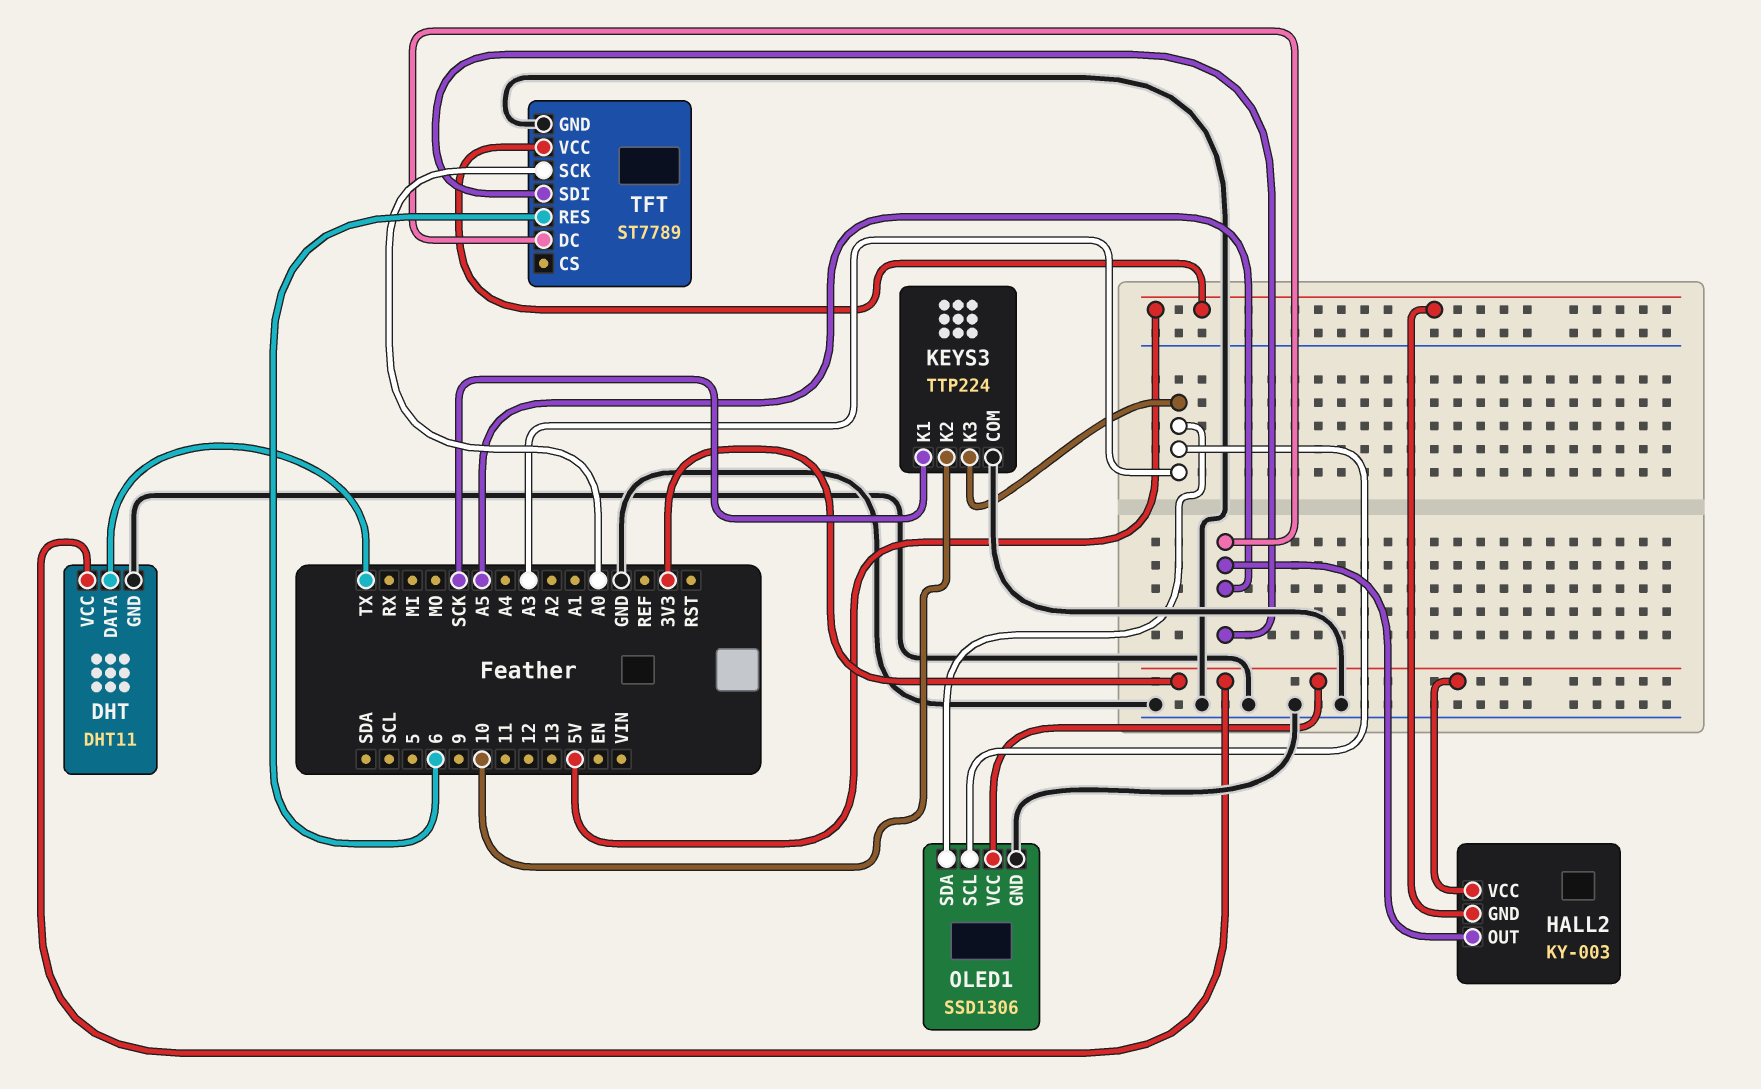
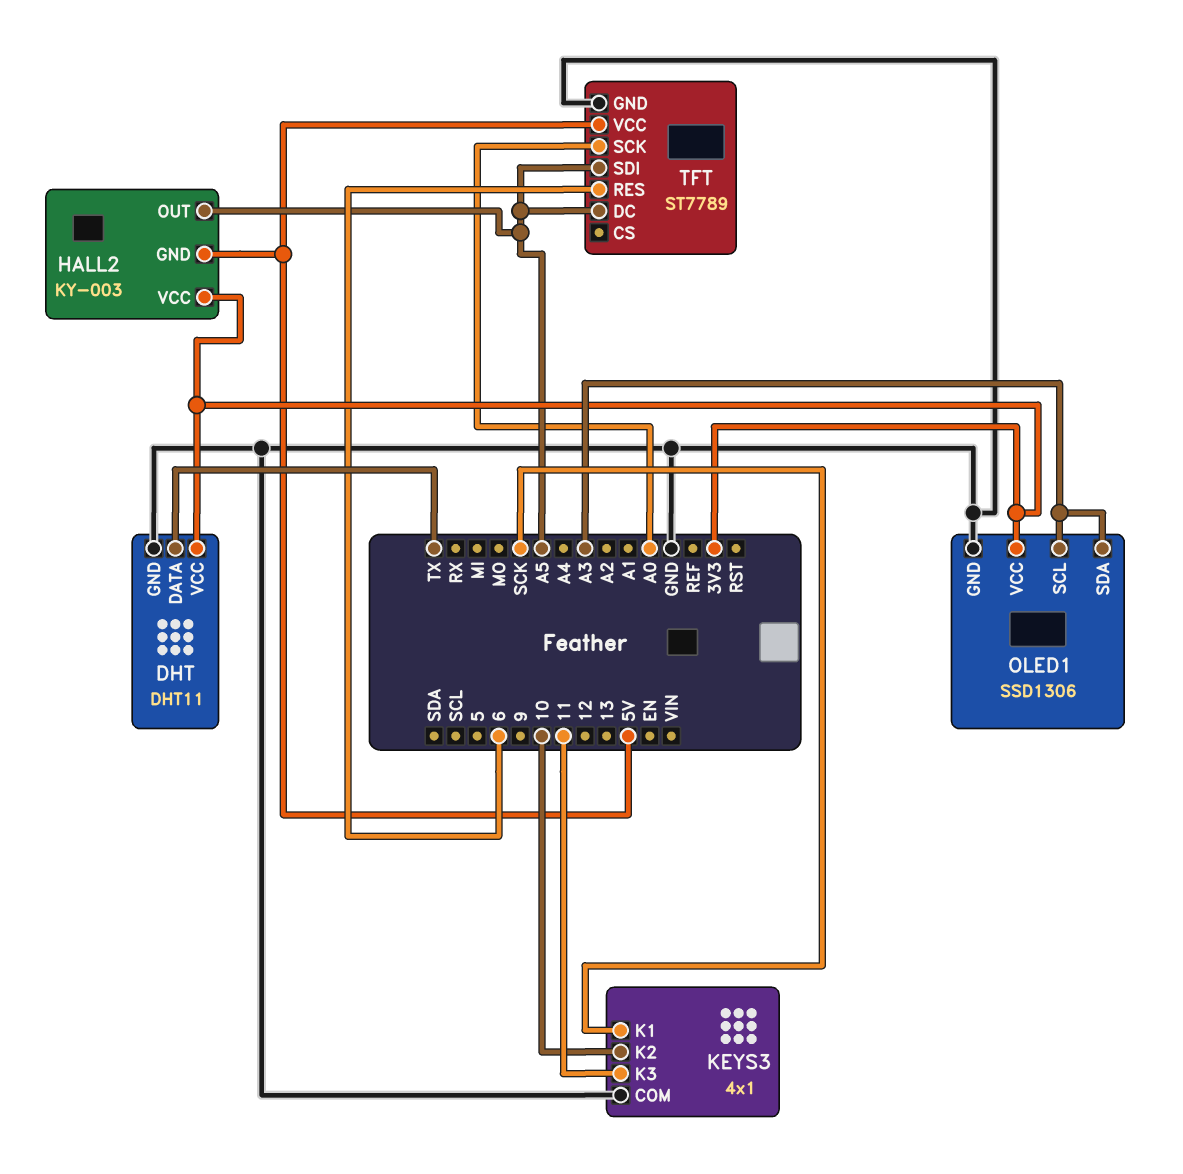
KEYS3: TTP224 -> 4x1
KEYS3 pin K3: A3 -> 11

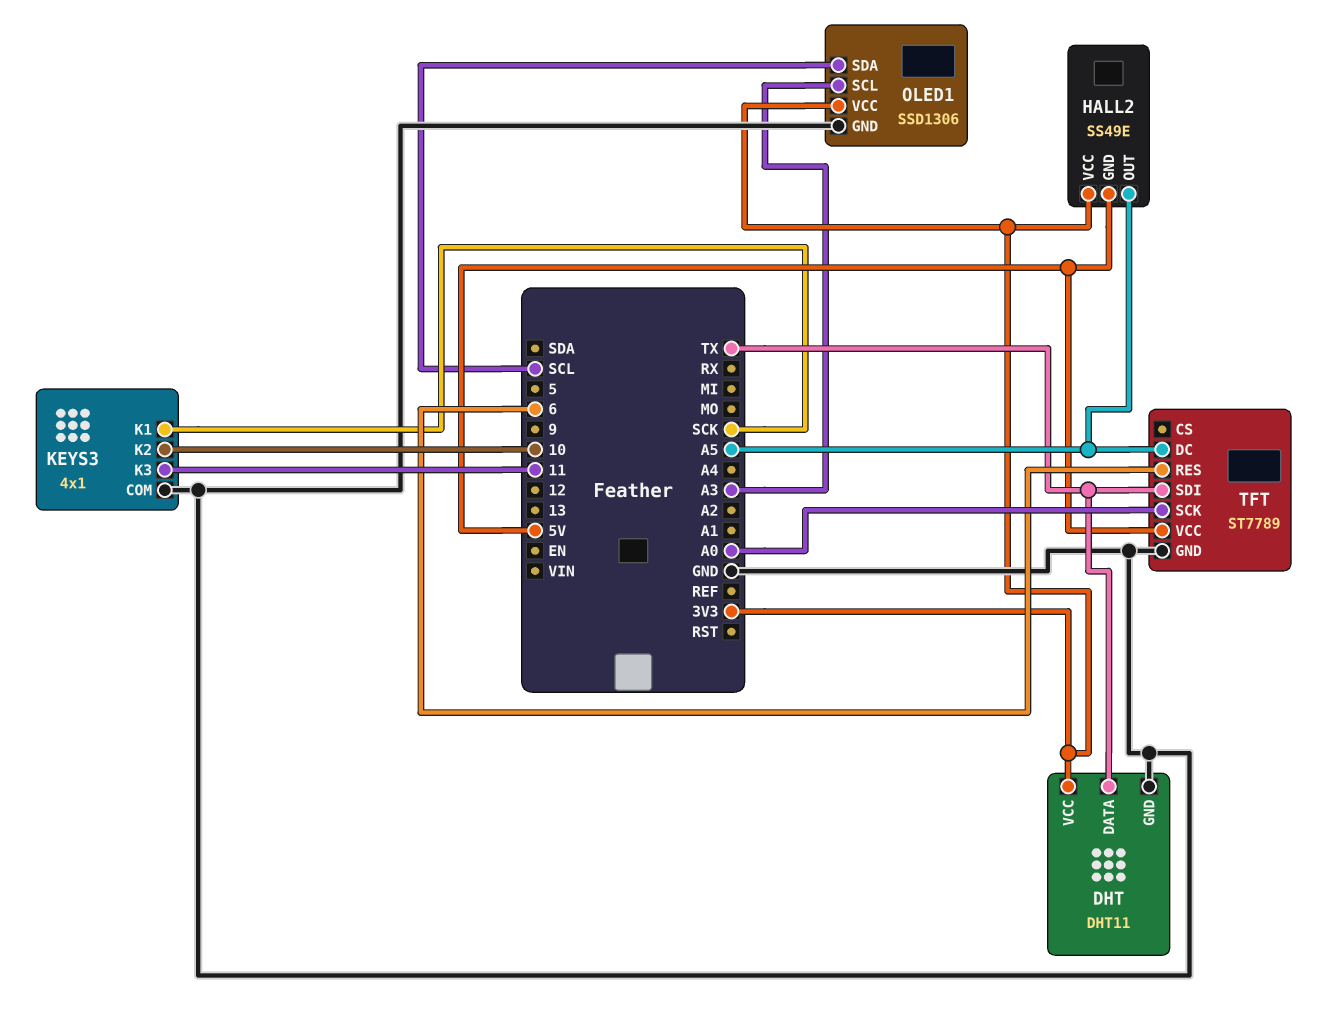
HALL2: KY-003 -> SS49E
OLED1 pin SDA: A3 -> SCL
TFT pin SDI: A5 -> TX

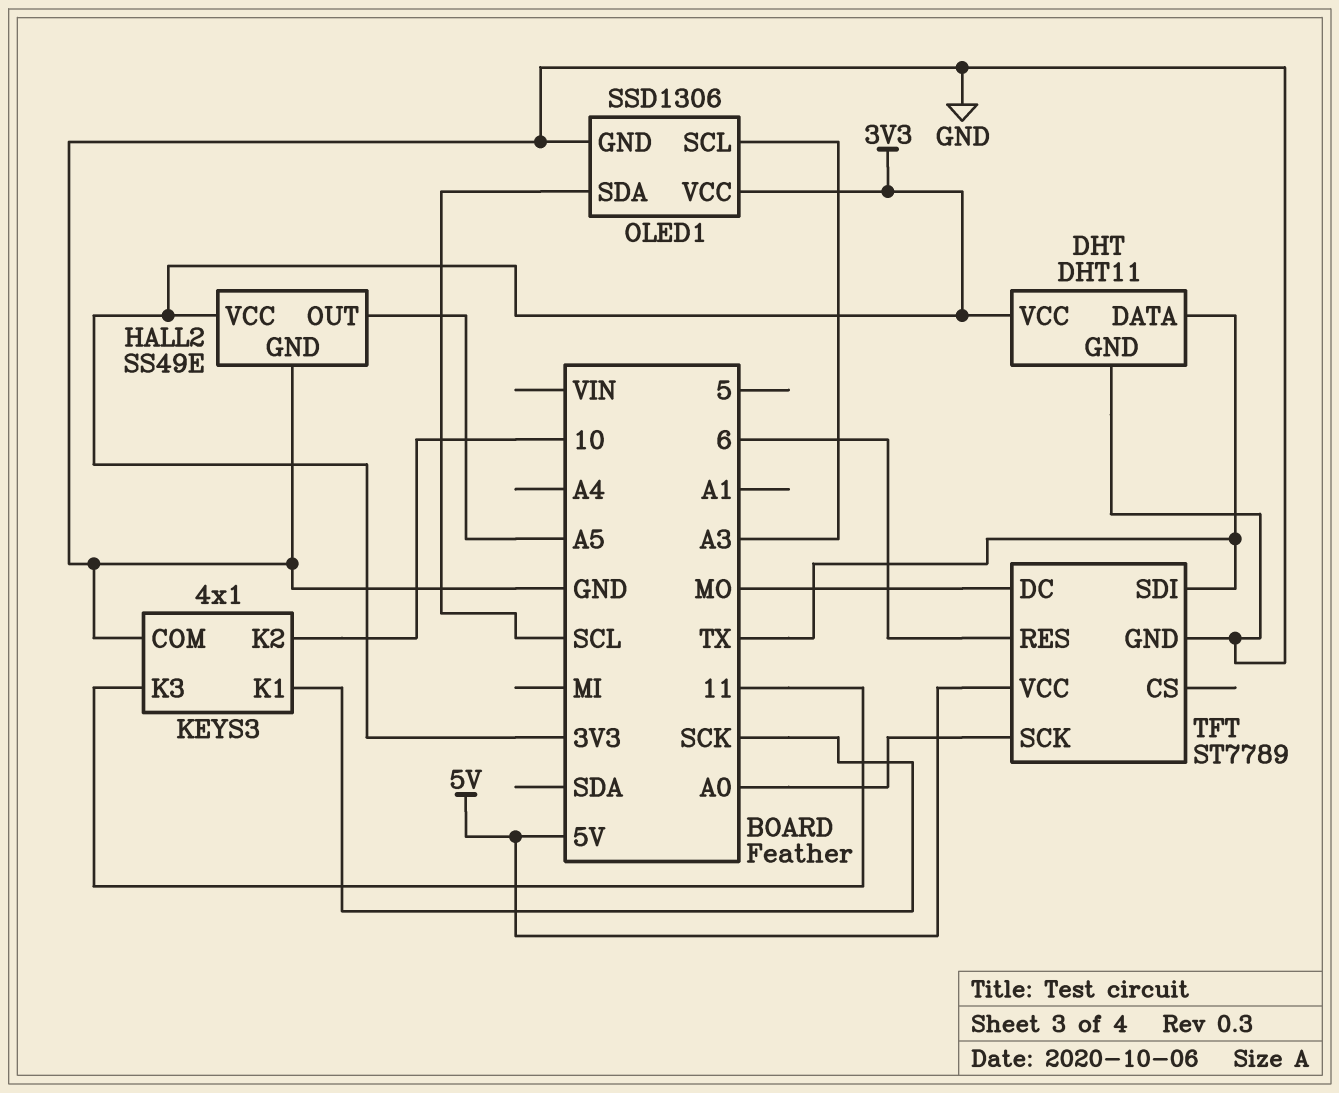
HALL2 pin GND: 5V -> GND
TFT pin DC: A5 -> MO

